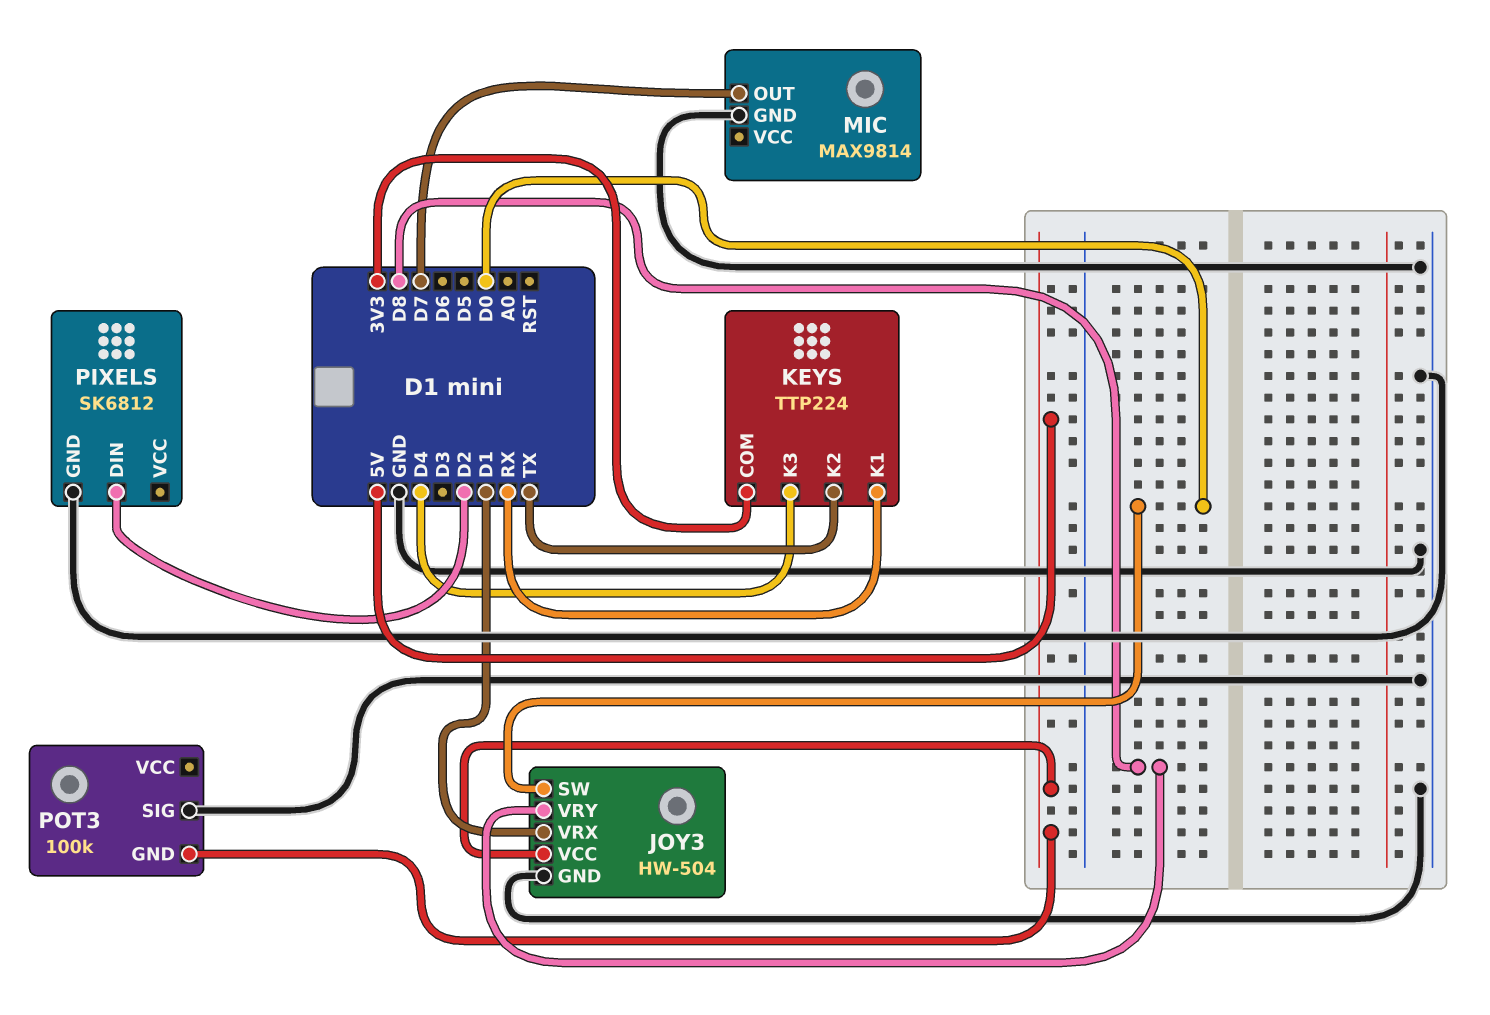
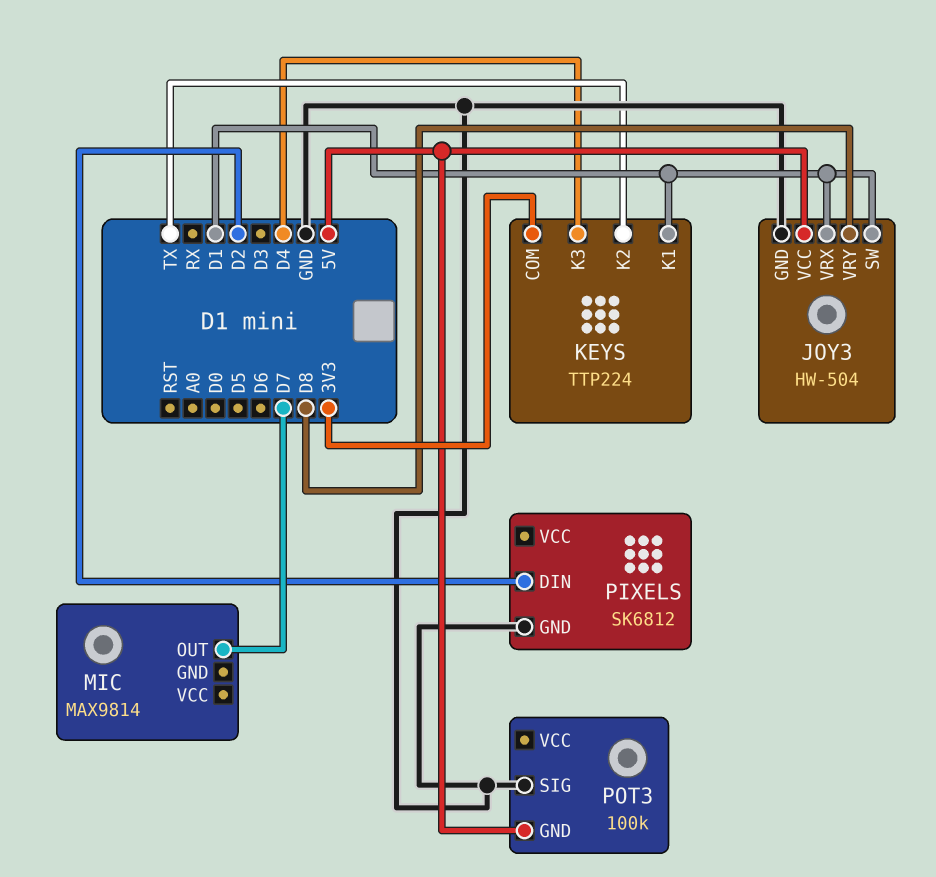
JOY3 pin SW: D0 -> D1
KEYS pin K1: RX -> D1
MIC pin GND: GND -> none

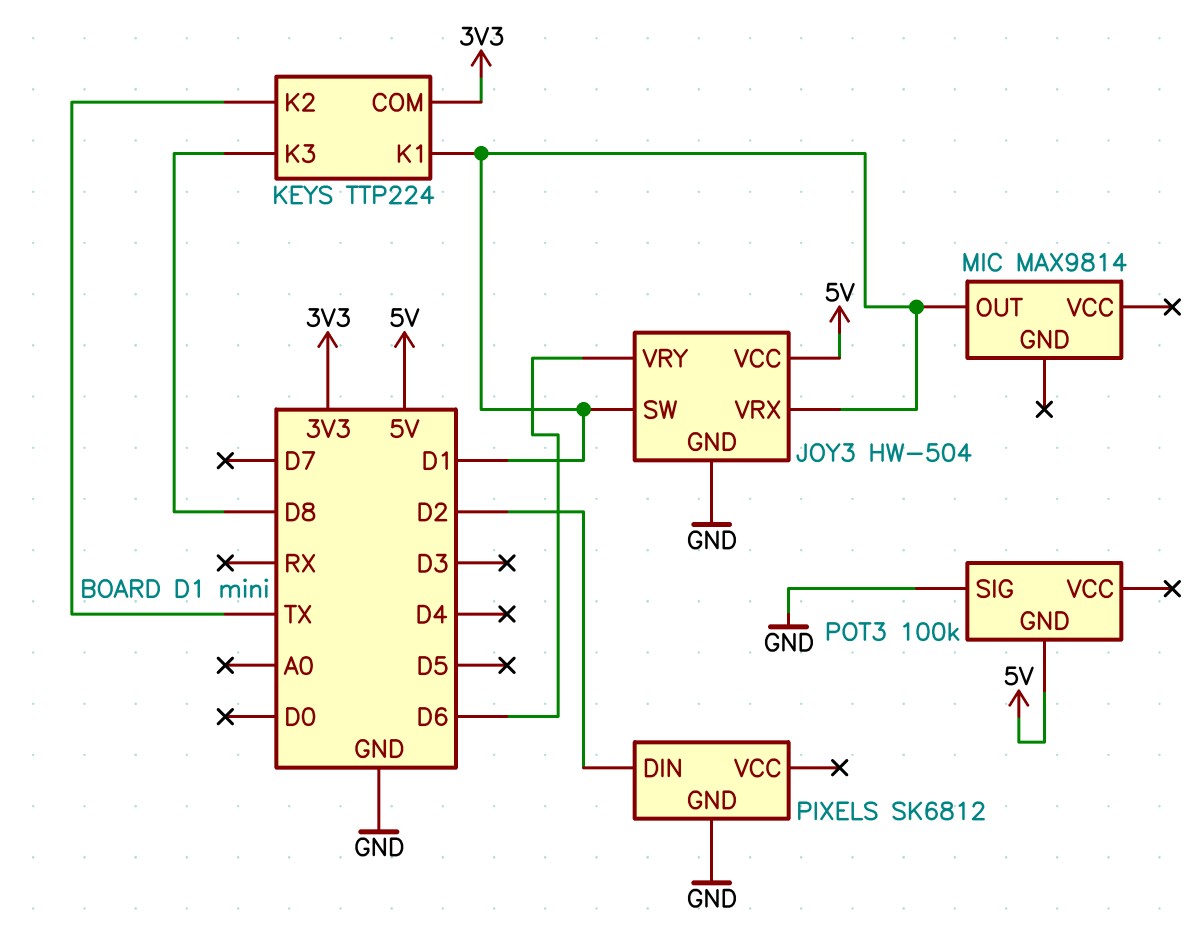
JOY3 pin VRY: D8 -> D6
KEYS pin K3: D4 -> D8
MIC pin OUT: D7 -> D1

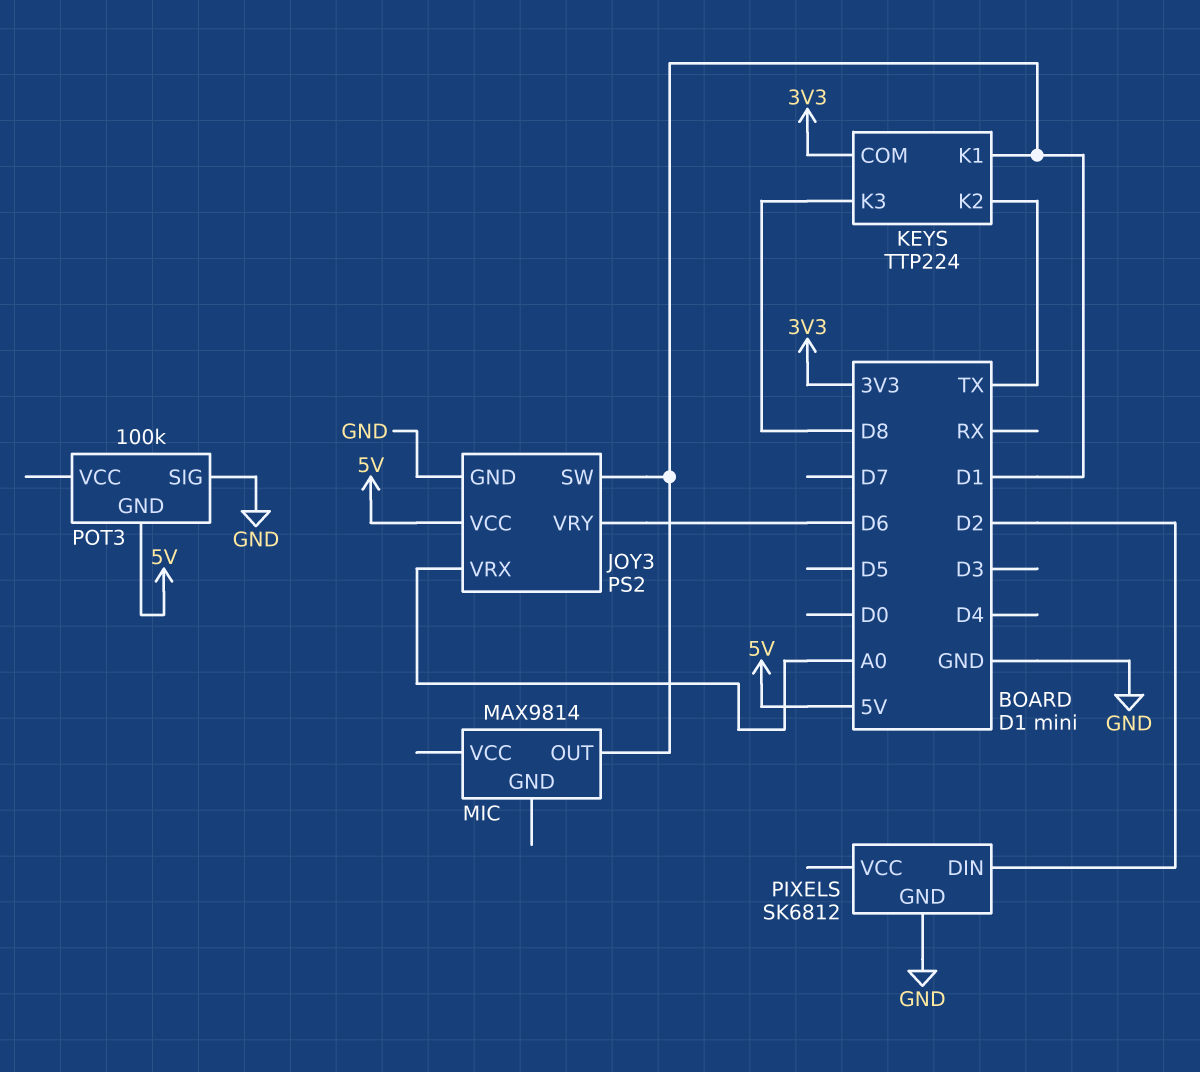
JOY3: HW-504 -> PS2
JOY3 pin VRX: D1 -> A0

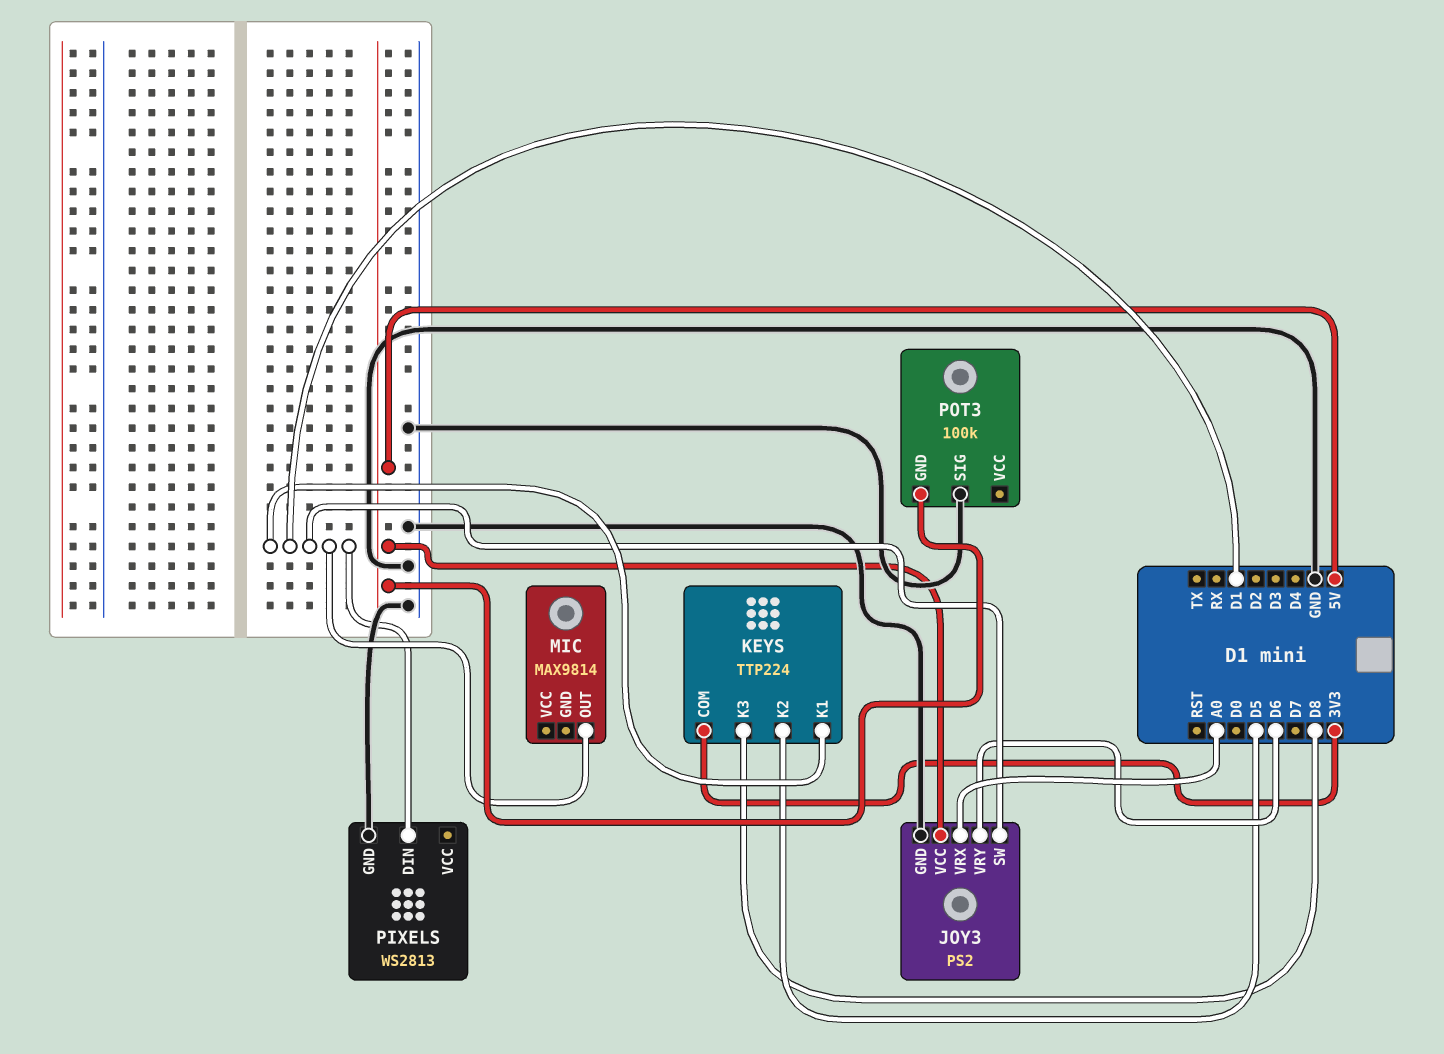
KEYS pin K2: TX -> D5
PIXELS: SK6812 -> WS2813
PIXELS pin DIN: D2 -> D1

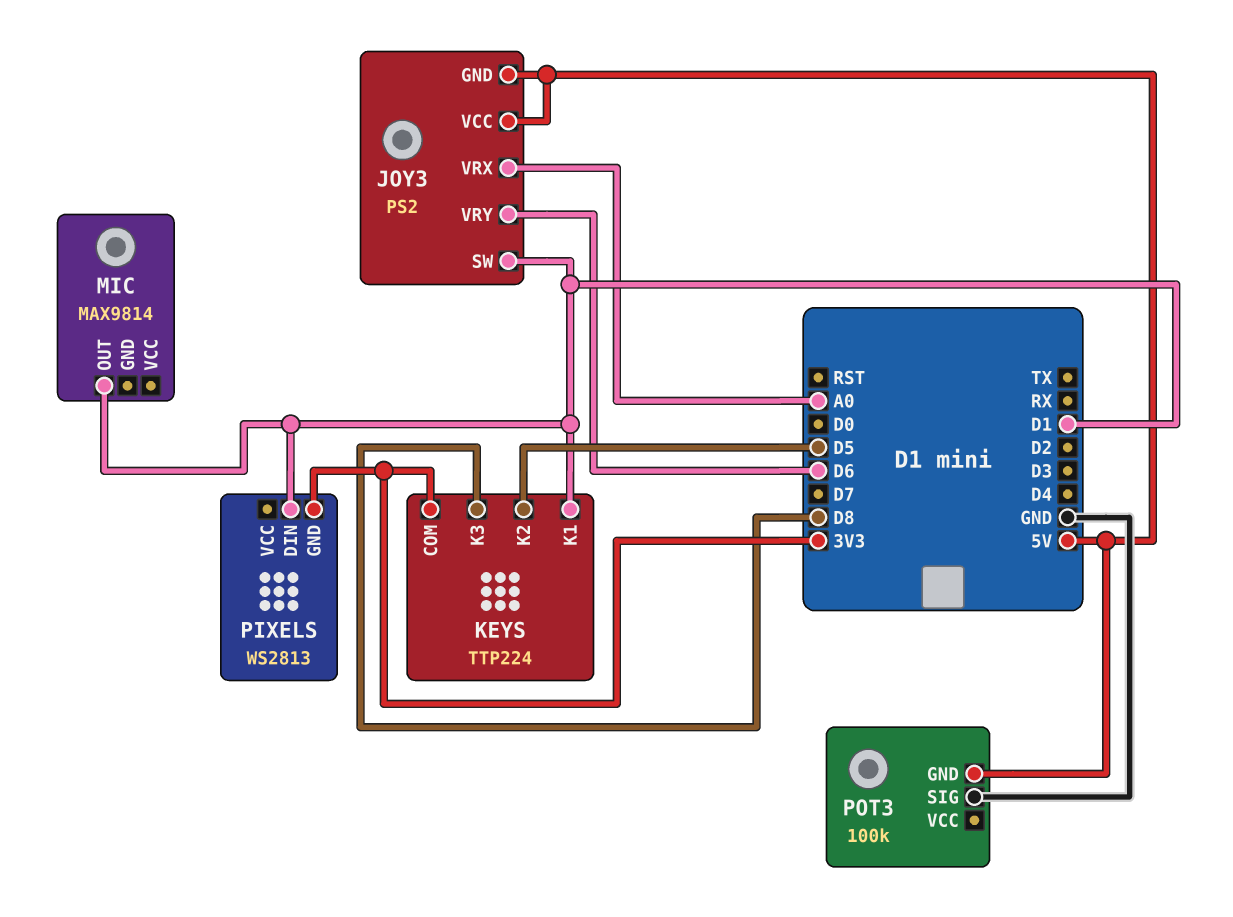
JOY3 pin GND: GND -> 5V
PIXELS pin GND: GND -> 3V3

